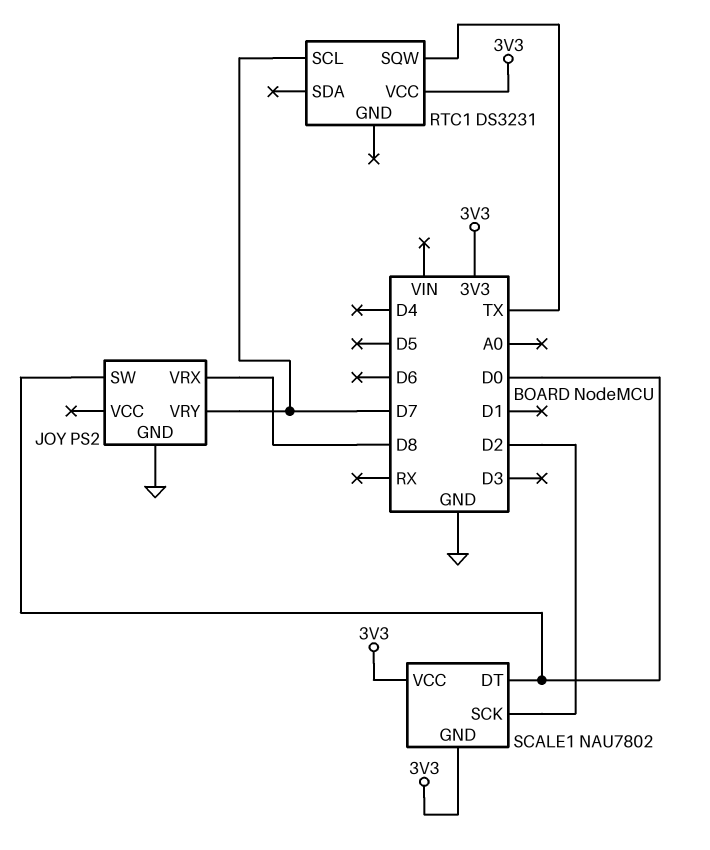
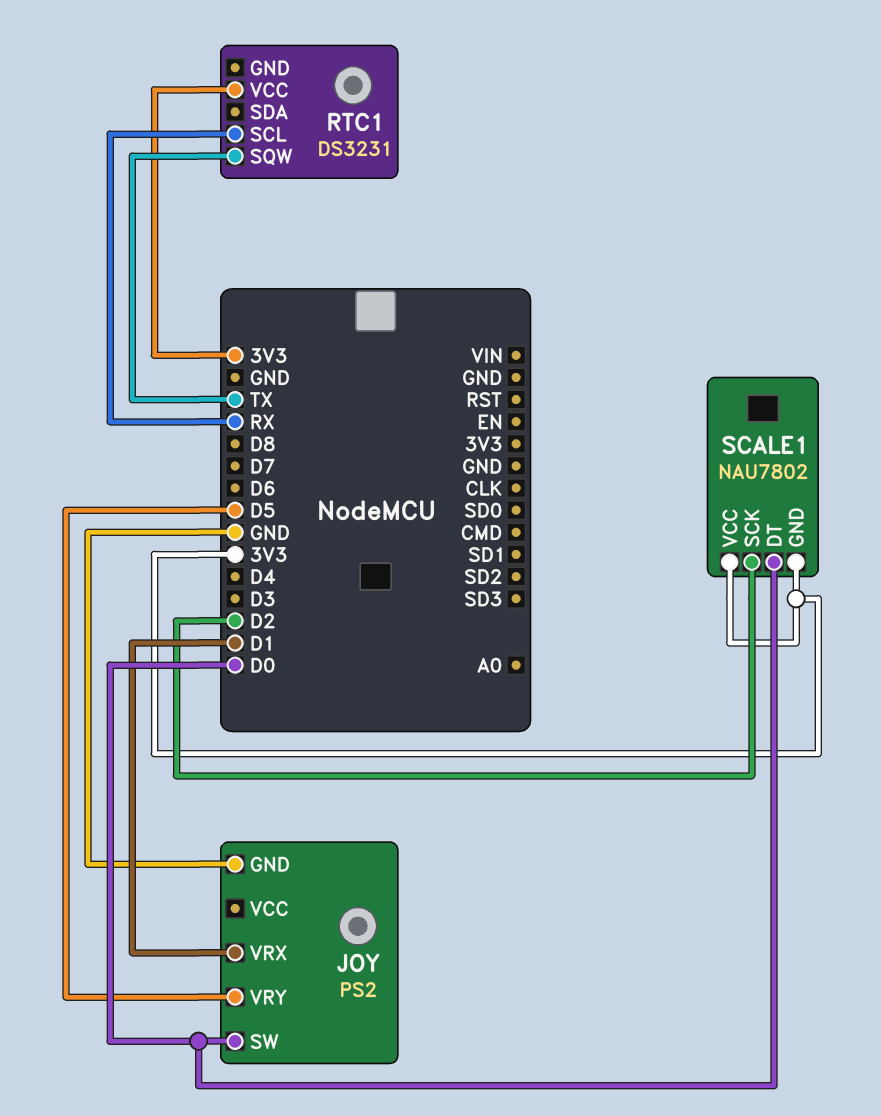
JOY pin VRX: D8 -> D1
JOY pin VRY: D7 -> D5
RTC1 pin SCL: D7 -> RX

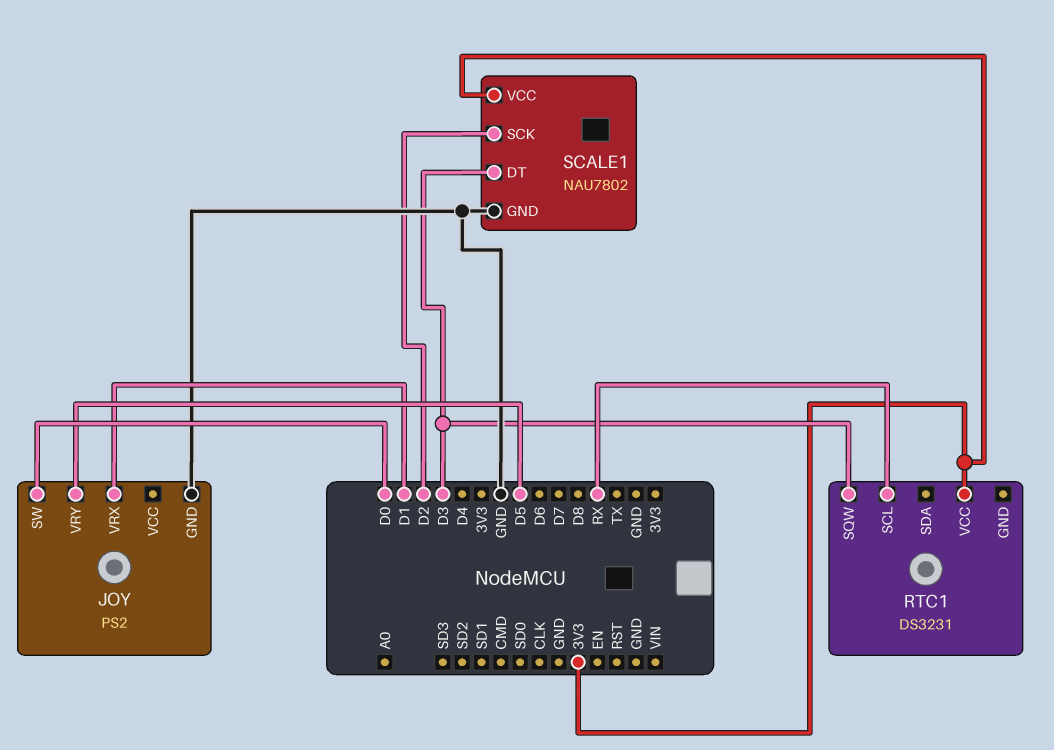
RTC1 pin SQW: TX -> D3
SCALE1 pin DT: D0 -> D3
SCALE1 pin GND: 3V3 -> GND

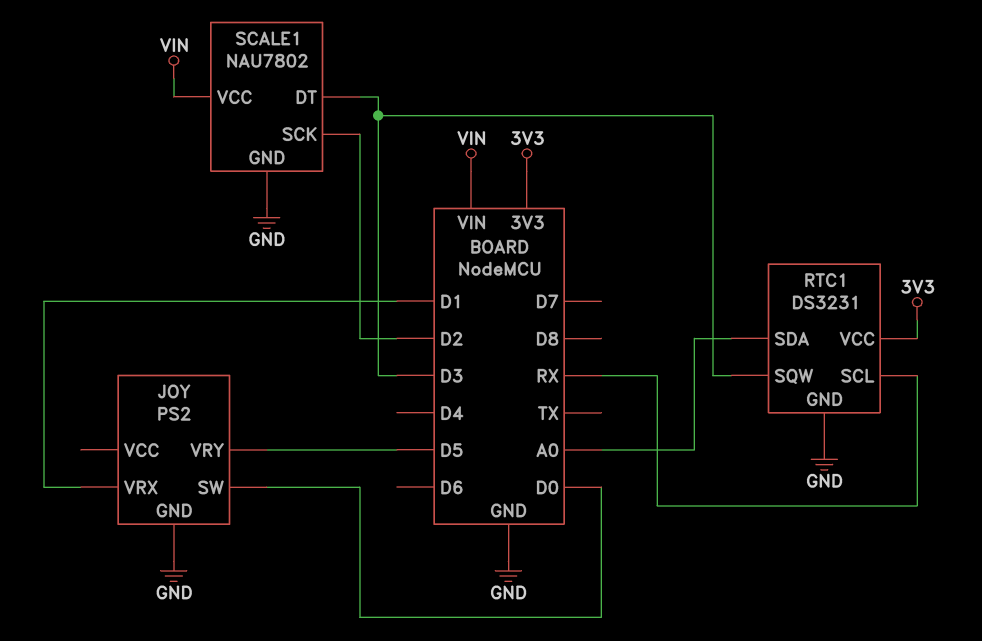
RTC1 pin GND: none -> GND
RTC1 pin SDA: none -> A0
SCALE1 pin VCC: 3V3 -> VIN

